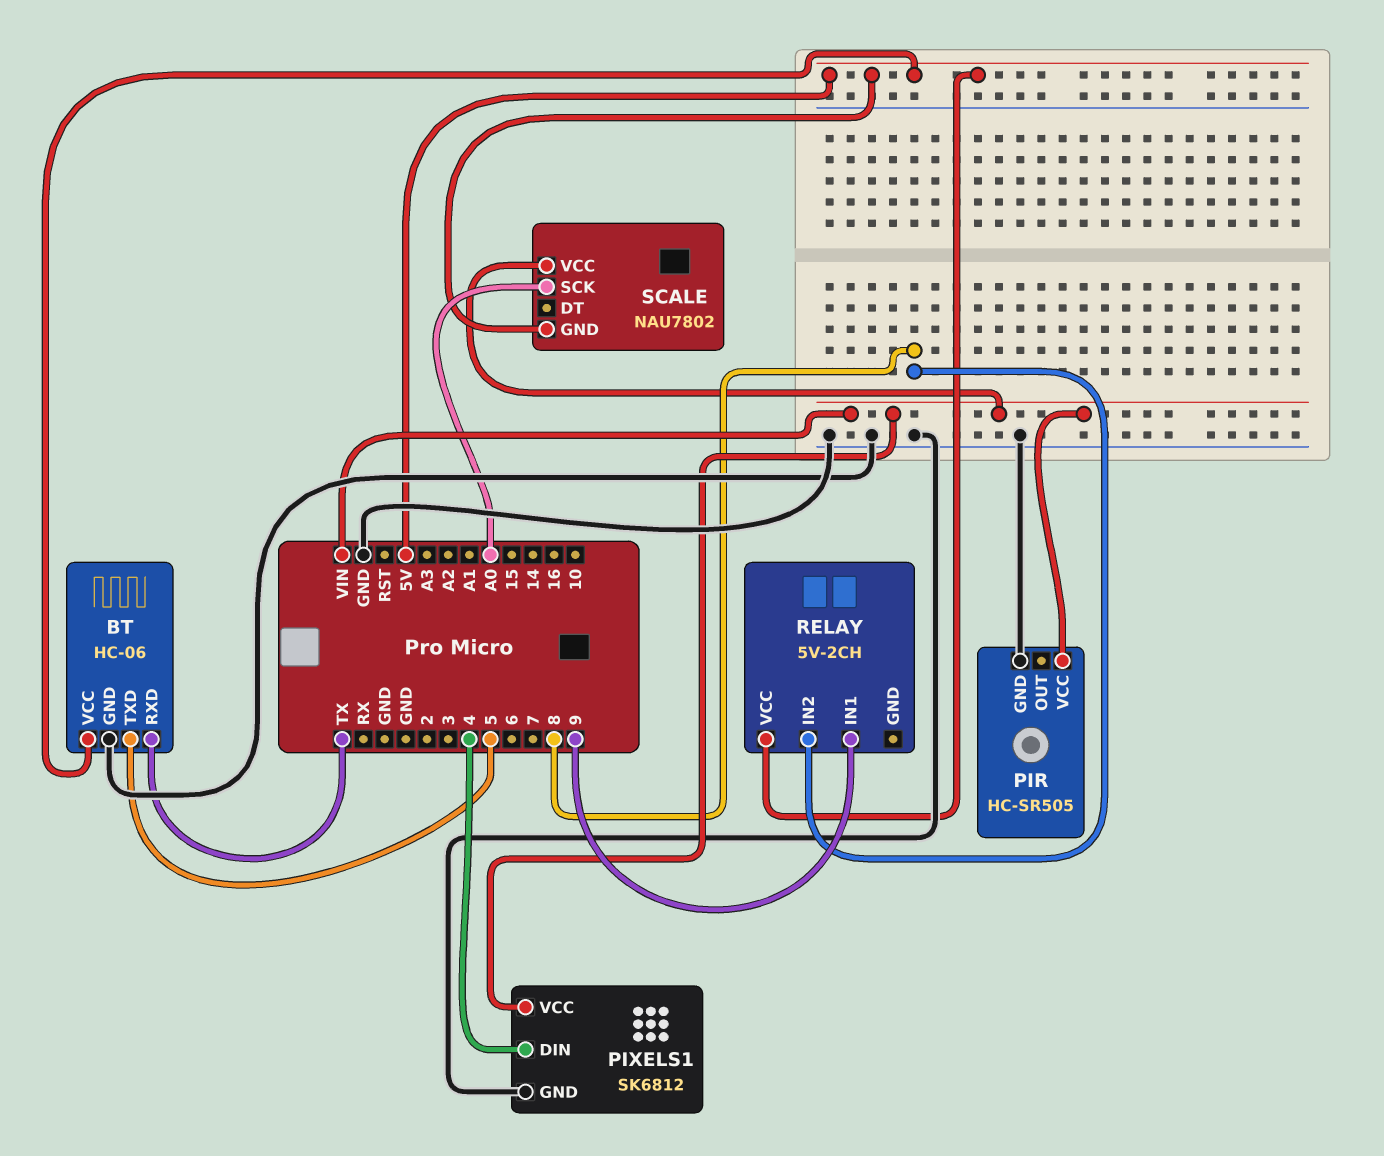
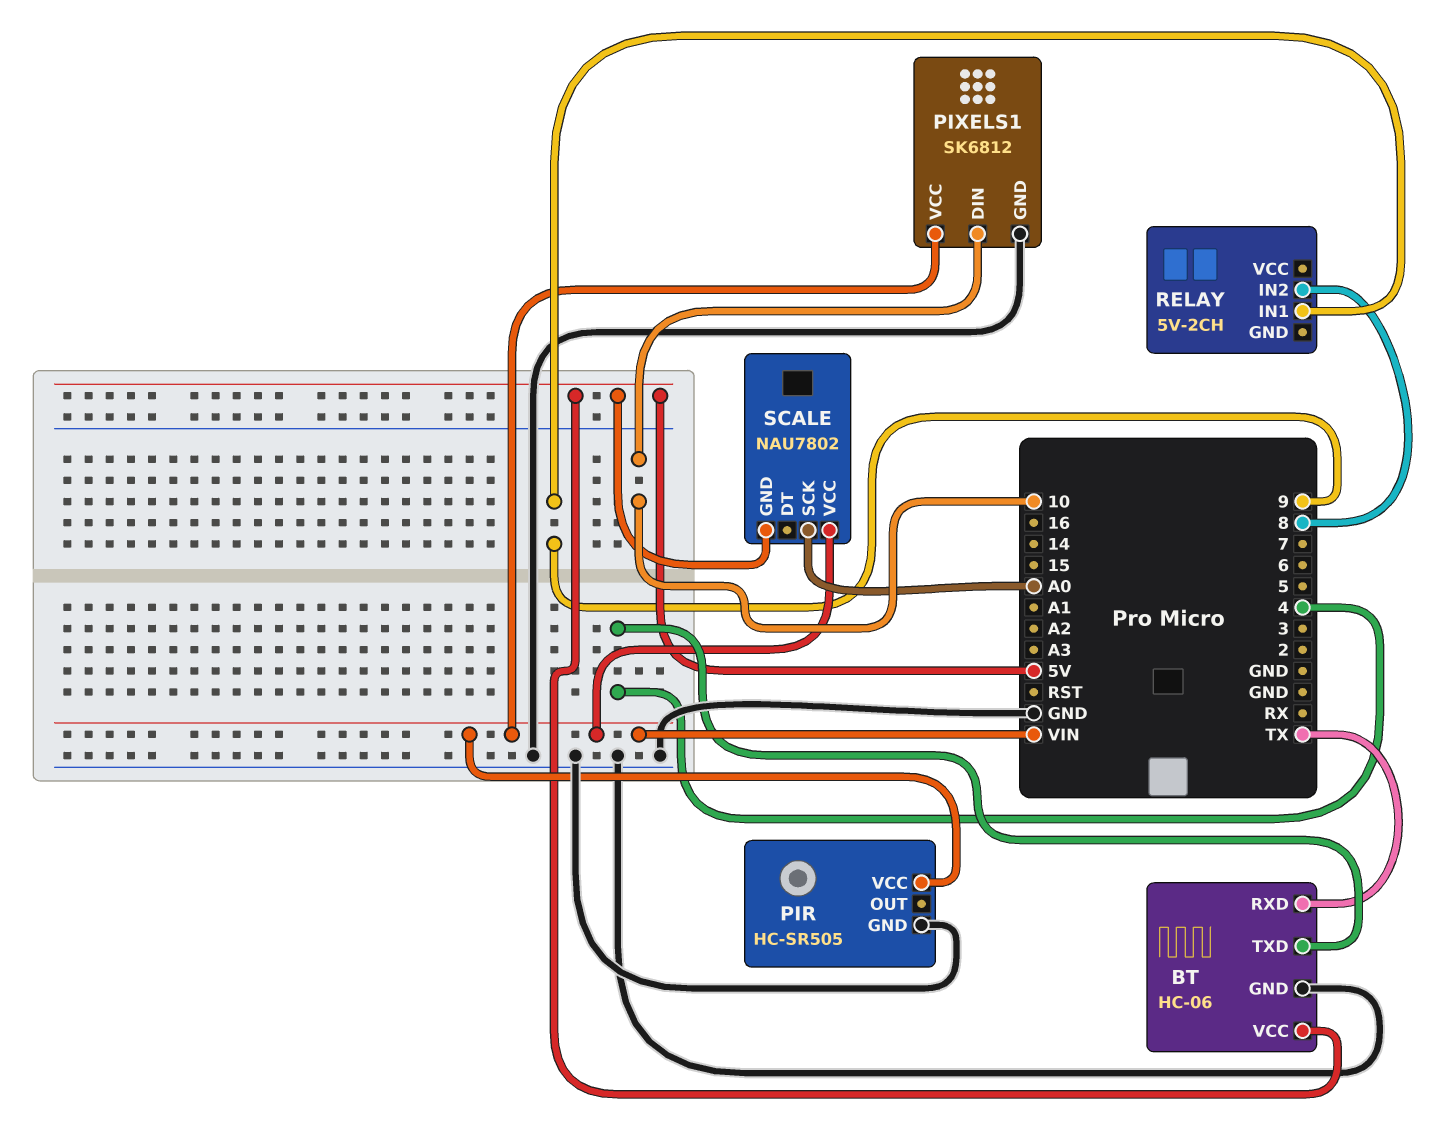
BT pin TXD: 5 -> 4
PIXELS1 pin DIN: 4 -> 10
RELAY pin VCC: 5V -> none

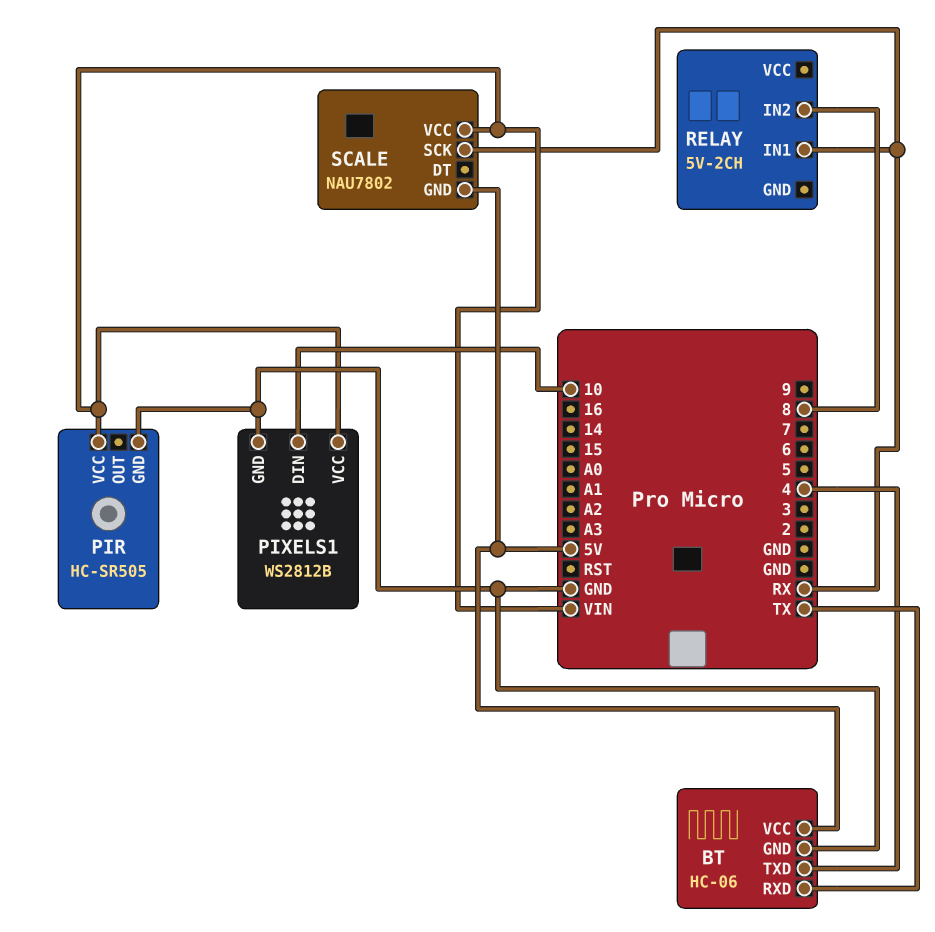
PIXELS1: SK6812 -> WS2812B
RELAY pin IN1: 9 -> RX
SCALE pin SCK: A0 -> RX

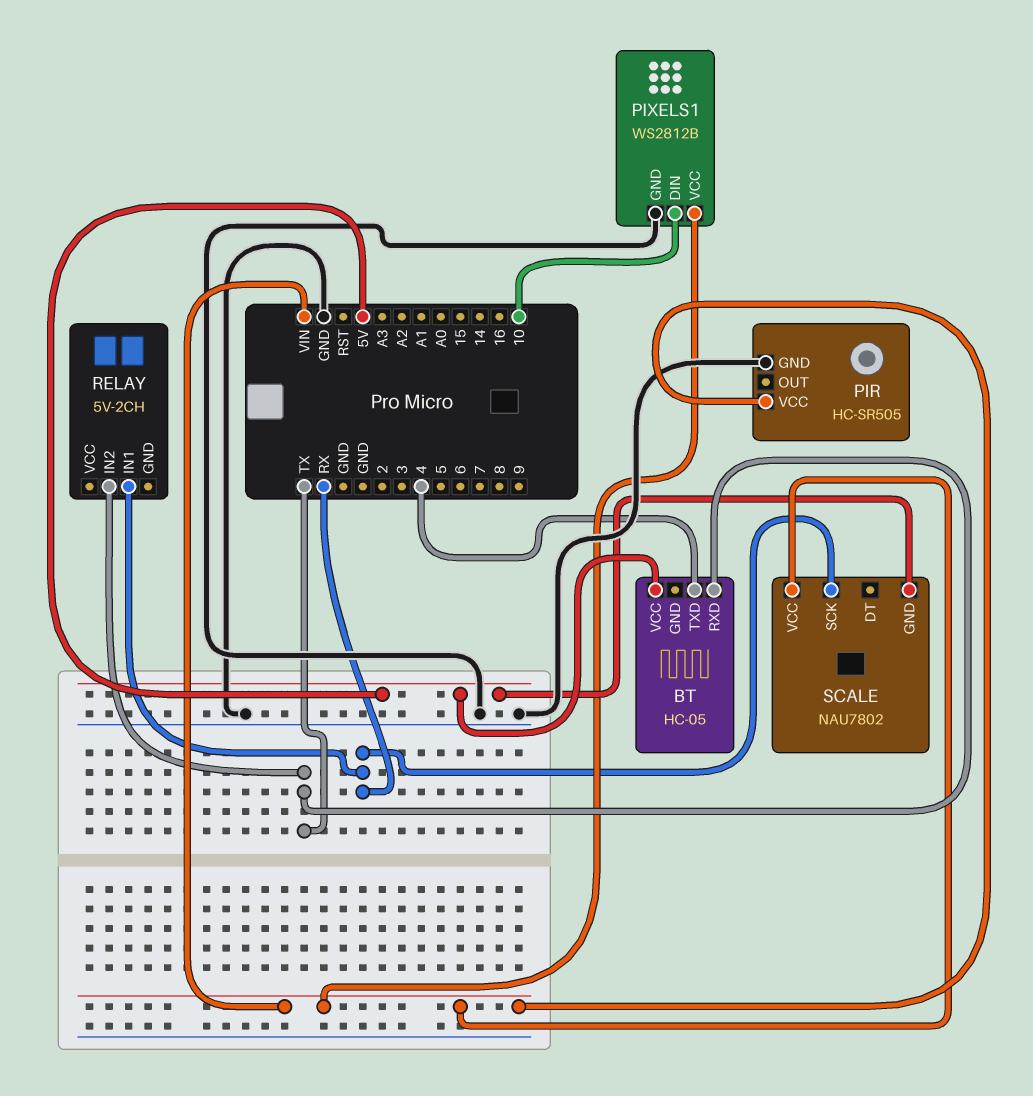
BT: HC-06 -> HC-05
BT pin GND: GND -> none
RELAY pin IN2: 8 -> TX

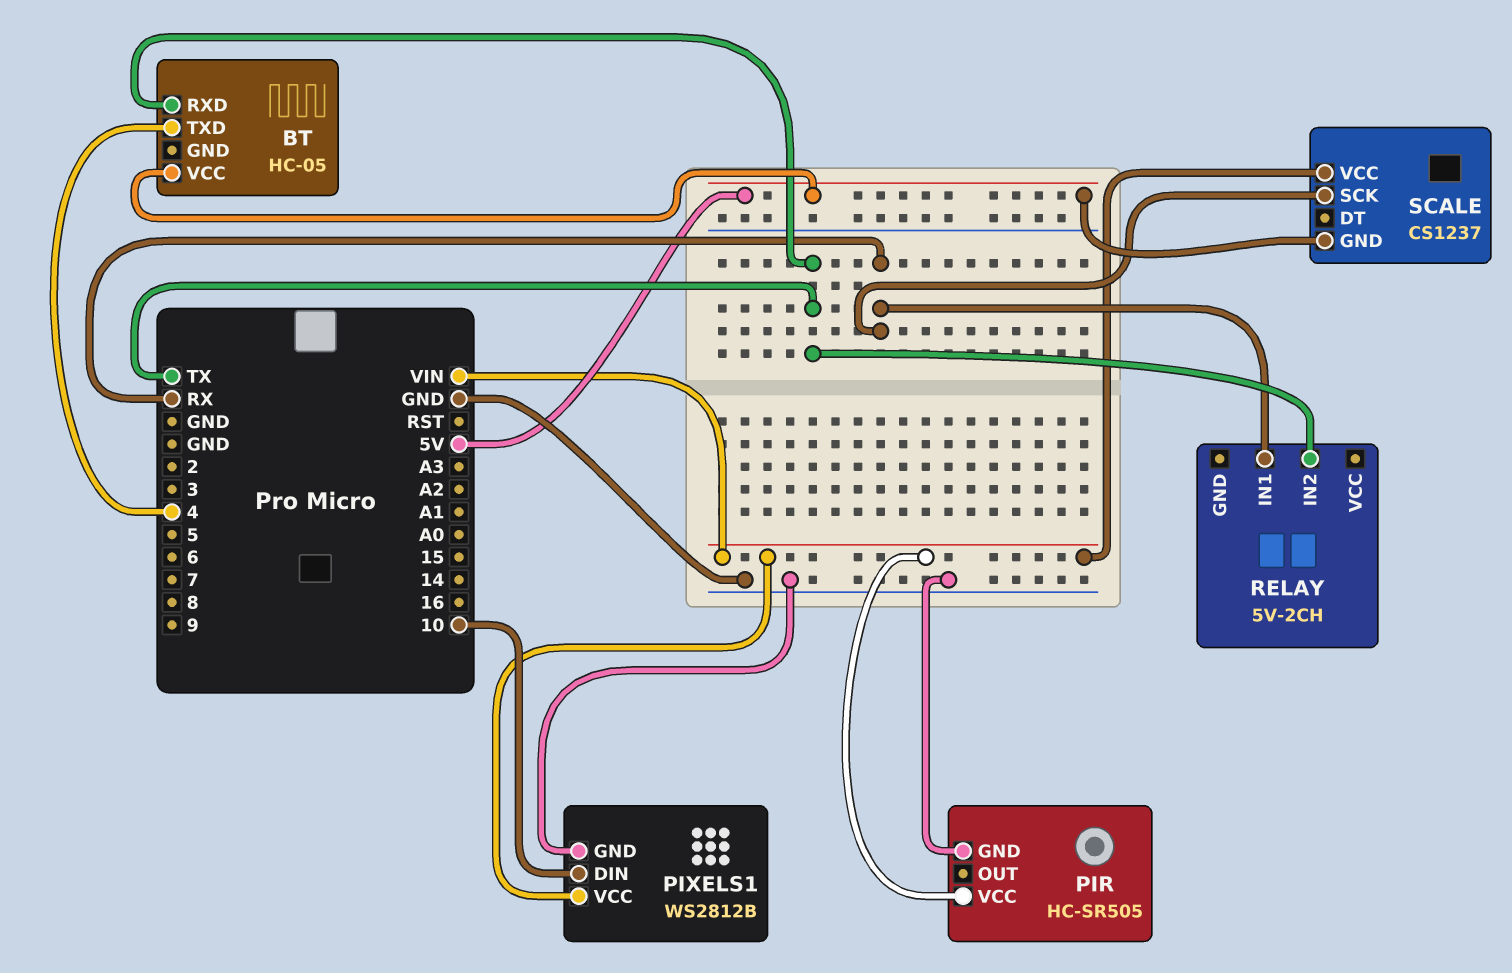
SCALE: NAU7802 -> CS1237

